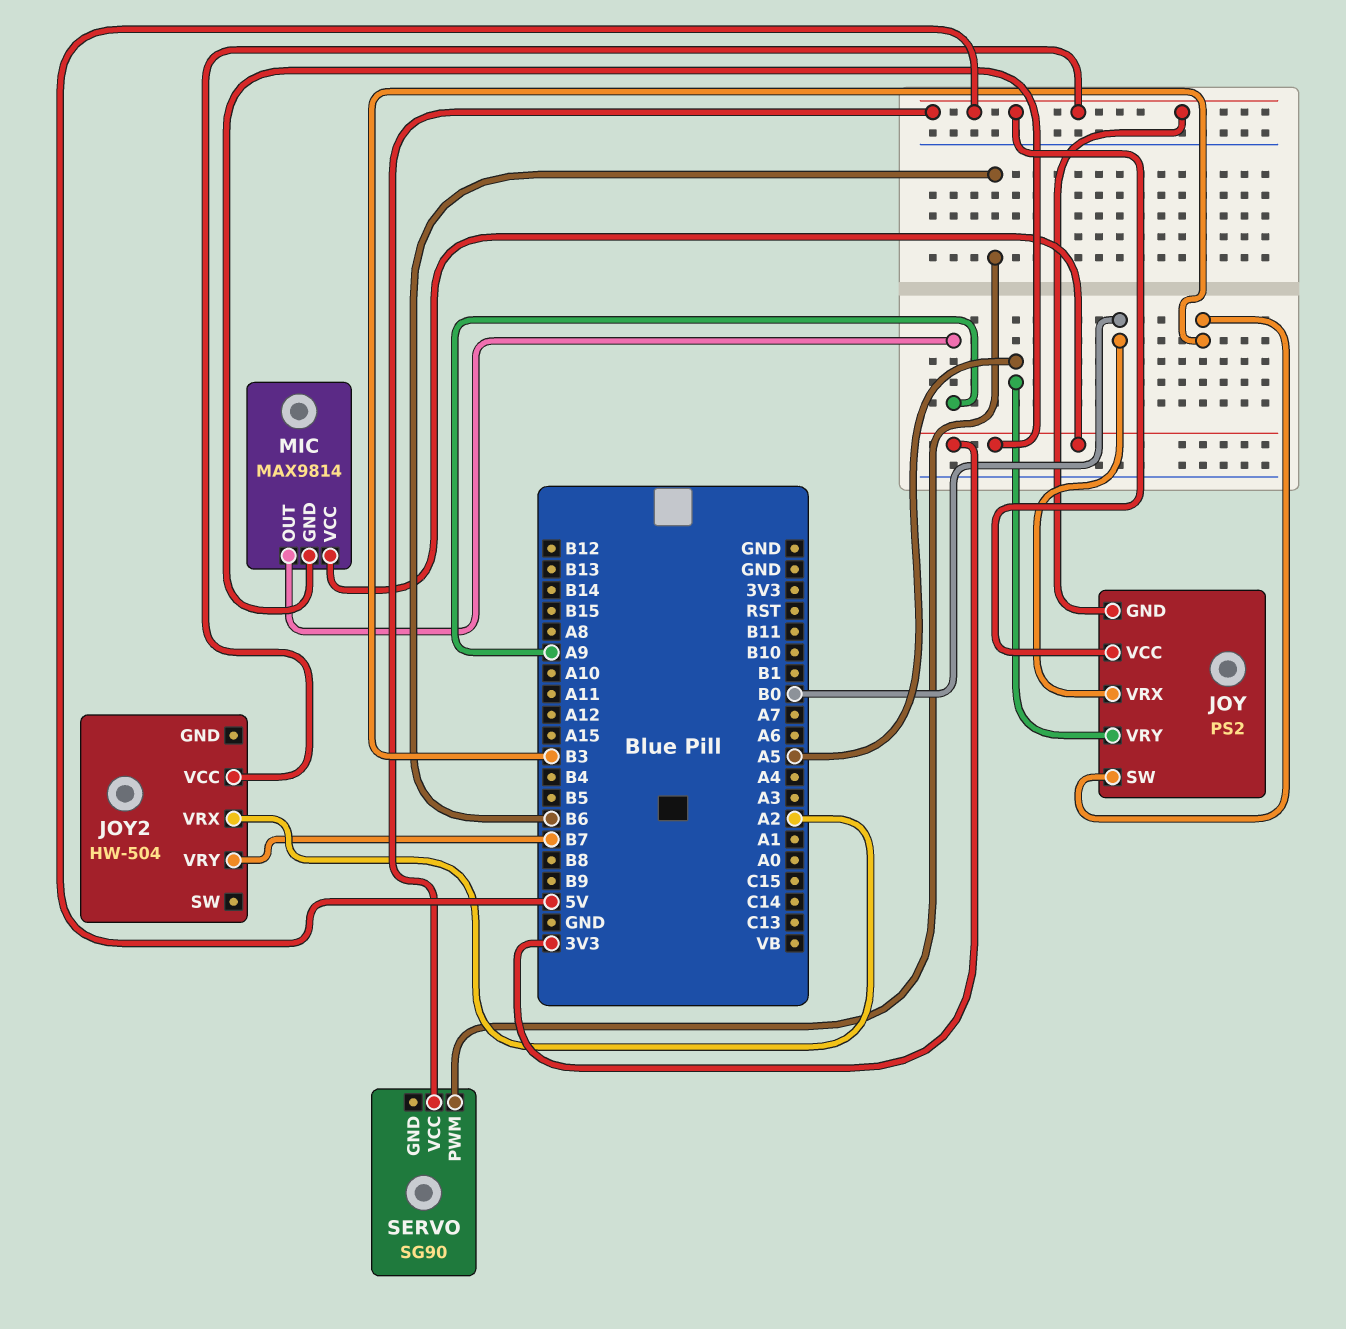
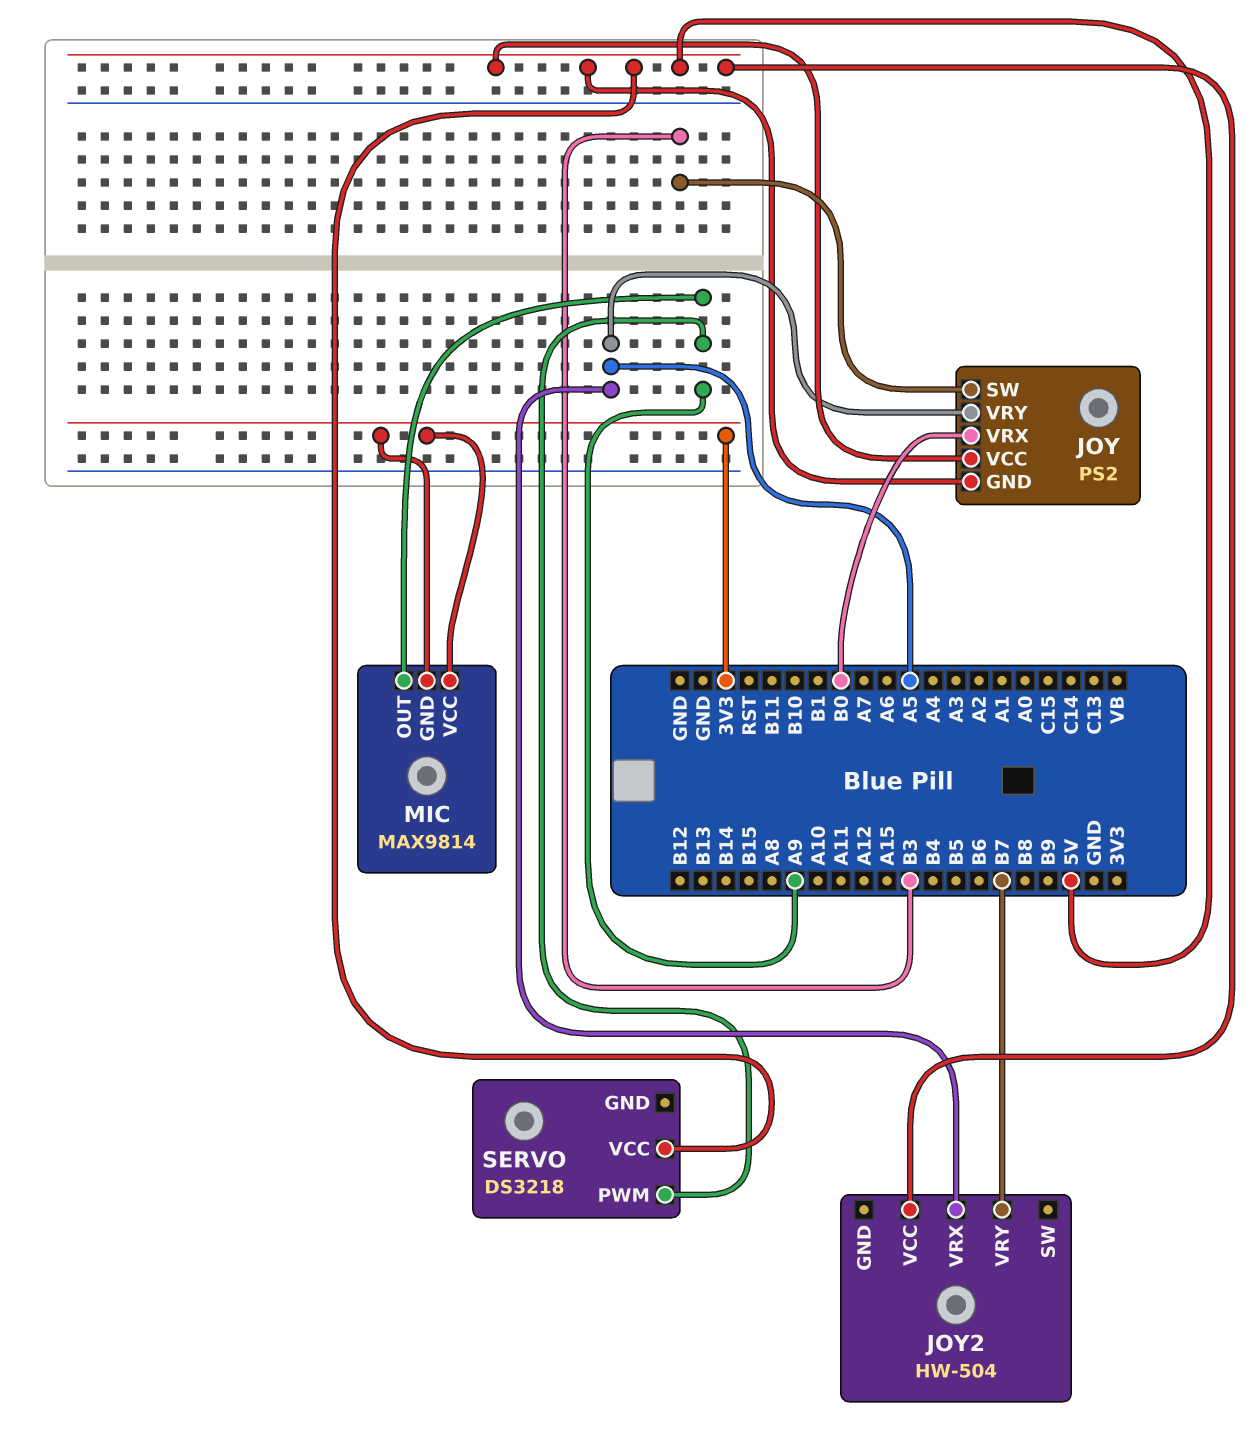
JOY2 pin VRX: A2 -> A5
SERVO: SG90 -> DS3218
SERVO pin PWM: B6 -> A9

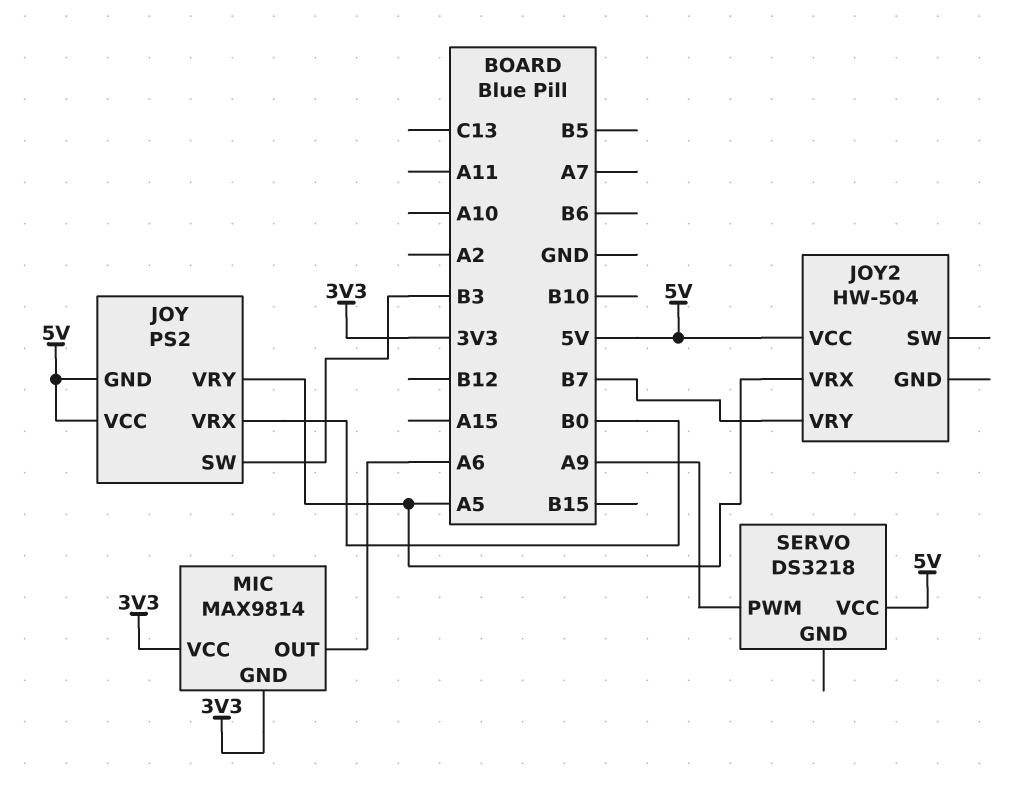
MIC pin OUT: A9 -> A6

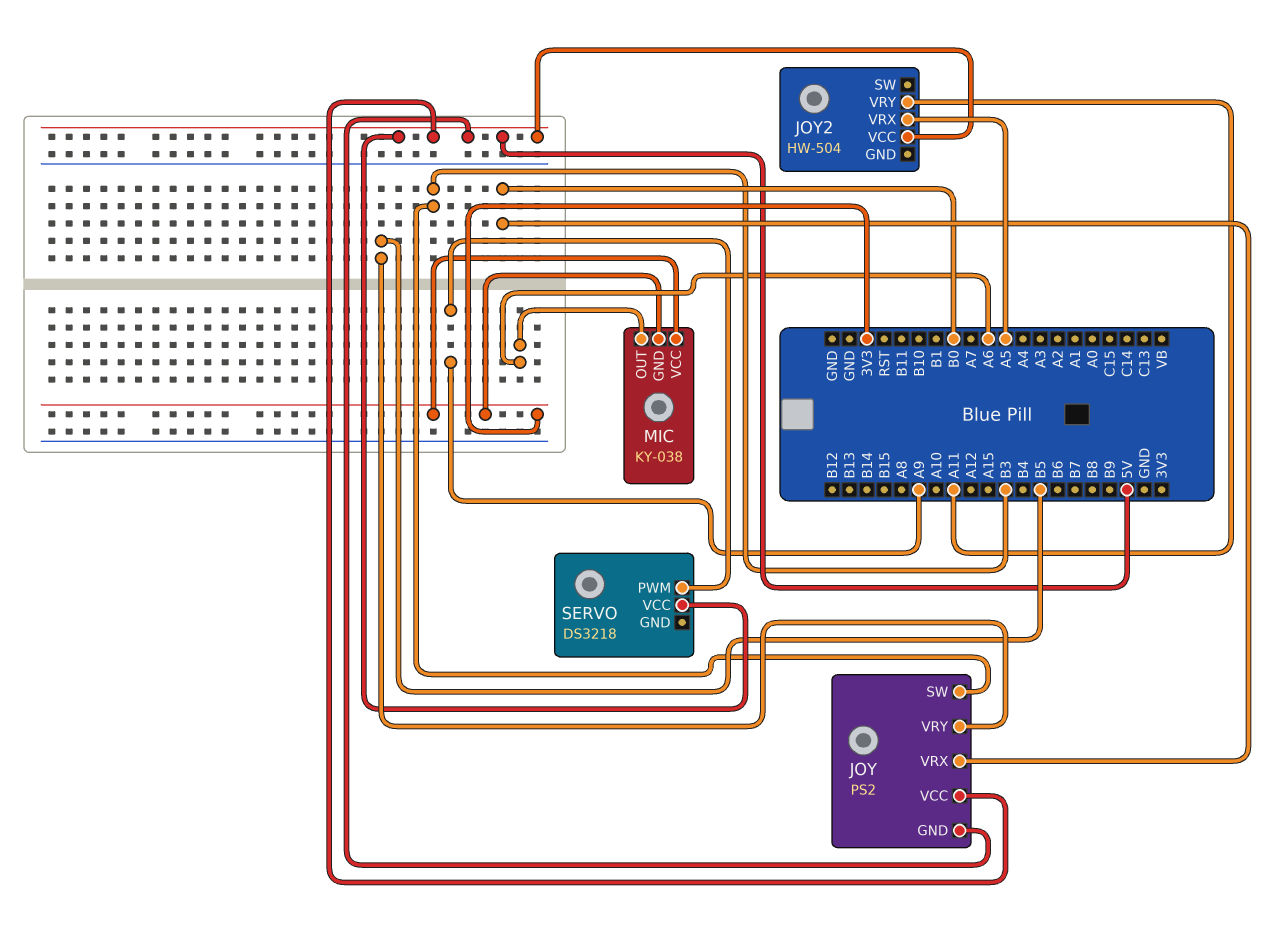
JOY pin VRY: A5 -> B5
JOY2 pin VRY: B7 -> A11
MIC: MAX9814 -> KY-038

